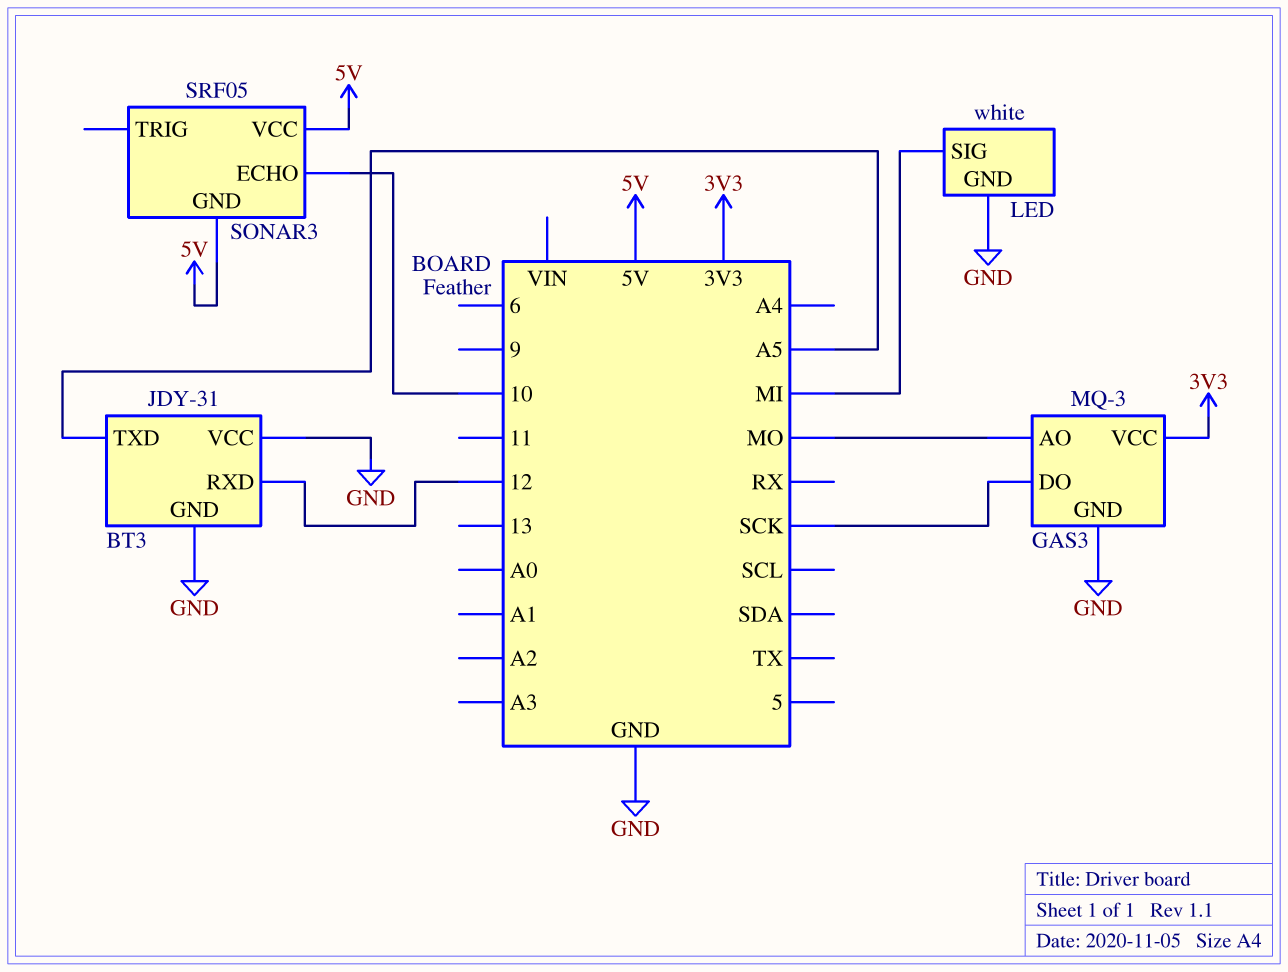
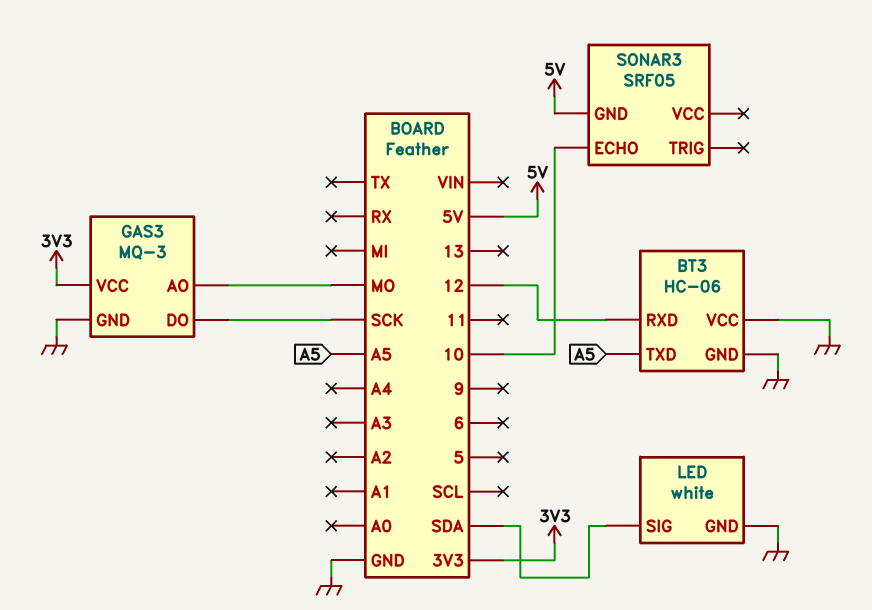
BT3: JDY-31 -> HC-06
LED pin SIG: MI -> SDA
SONAR3 pin VCC: 5V -> none

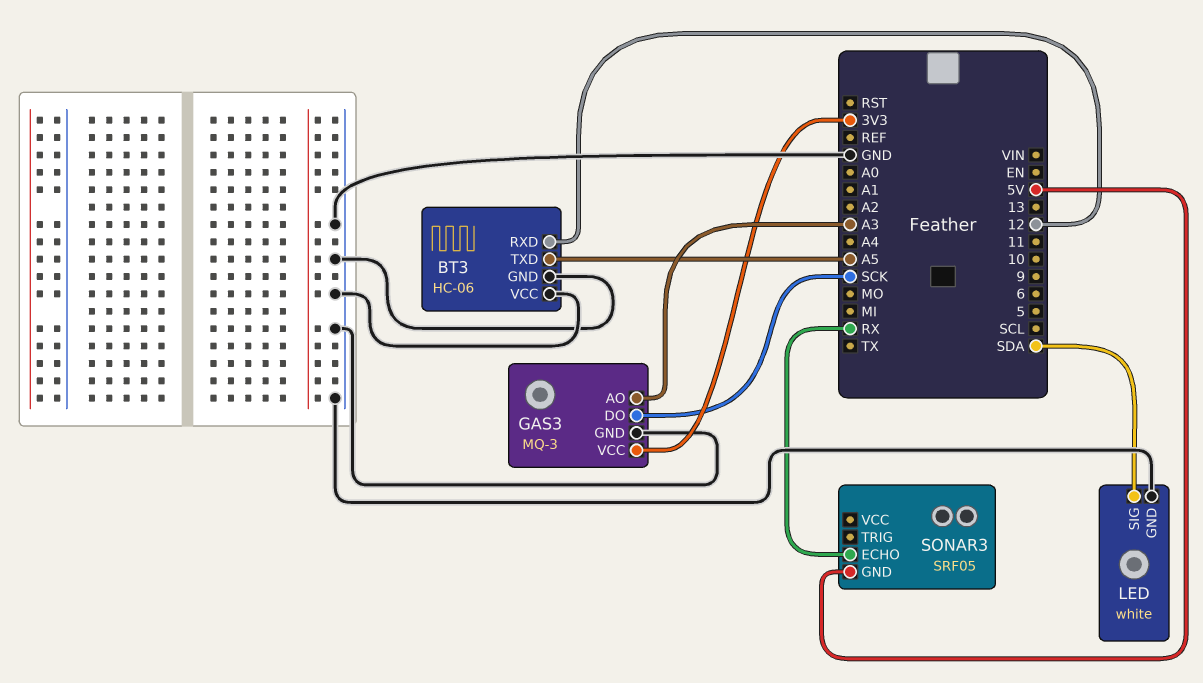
GAS3 pin AO: MO -> A3
SONAR3 pin ECHO: 10 -> RX

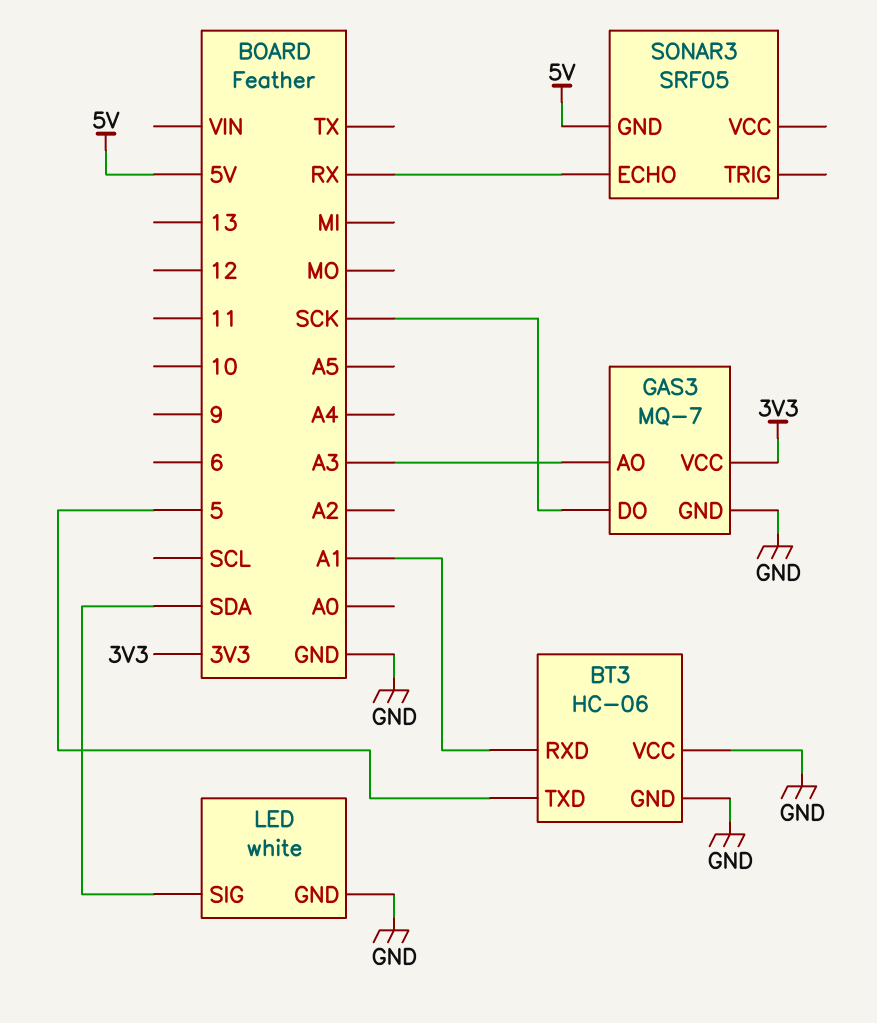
BT3 pin RXD: 12 -> A1
BT3 pin TXD: A5 -> 5
GAS3: MQ-3 -> MQ-7

